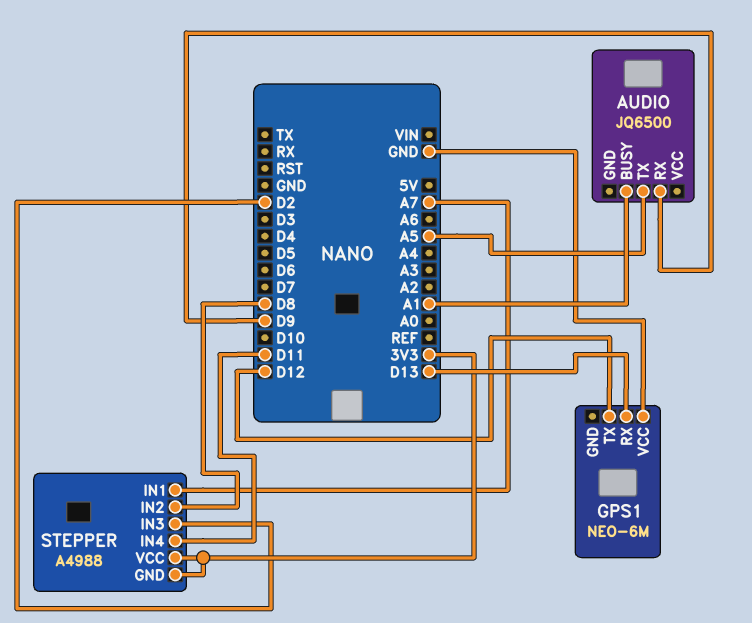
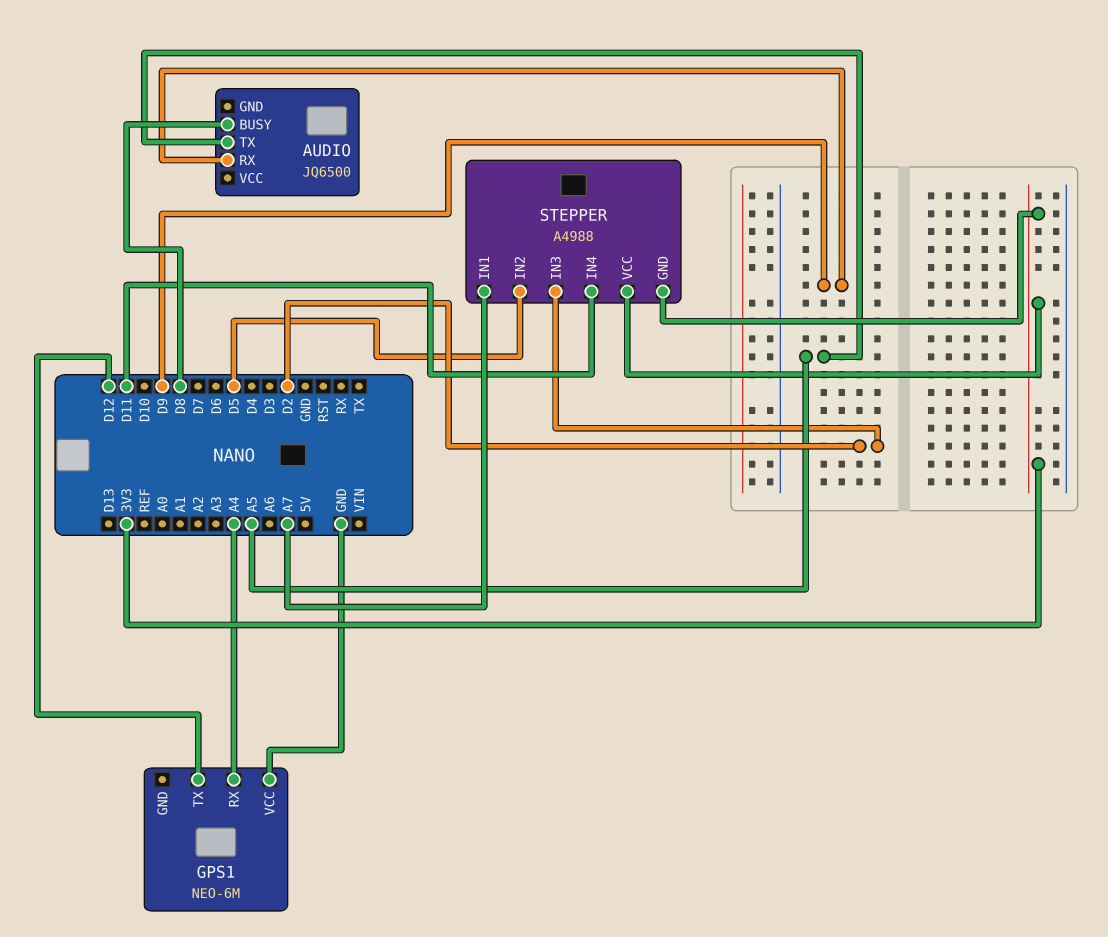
AUDIO pin BUSY: A1 -> D8
GPS1 pin RX: D13 -> A4
STEPPER pin IN2: D8 -> D5

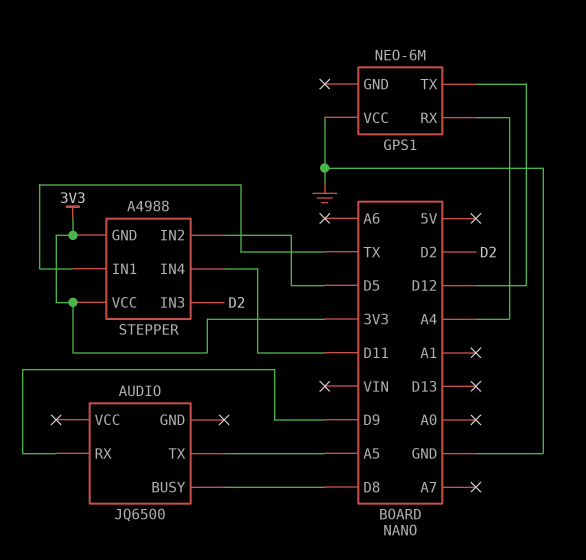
STEPPER pin IN1: A7 -> TX

